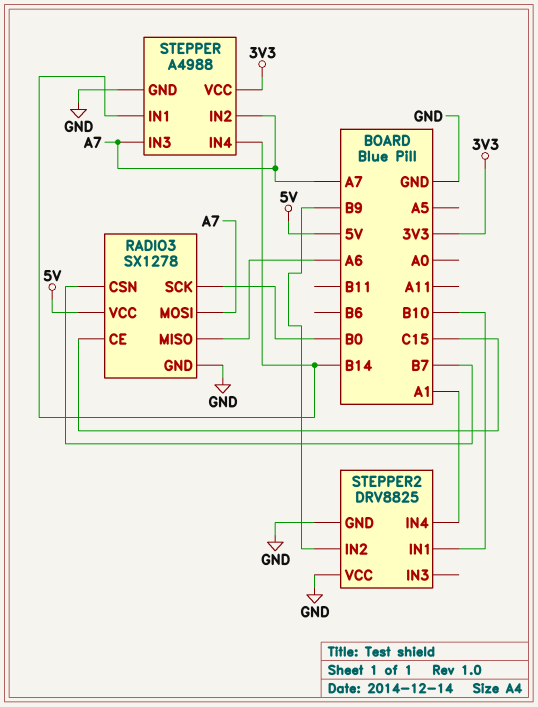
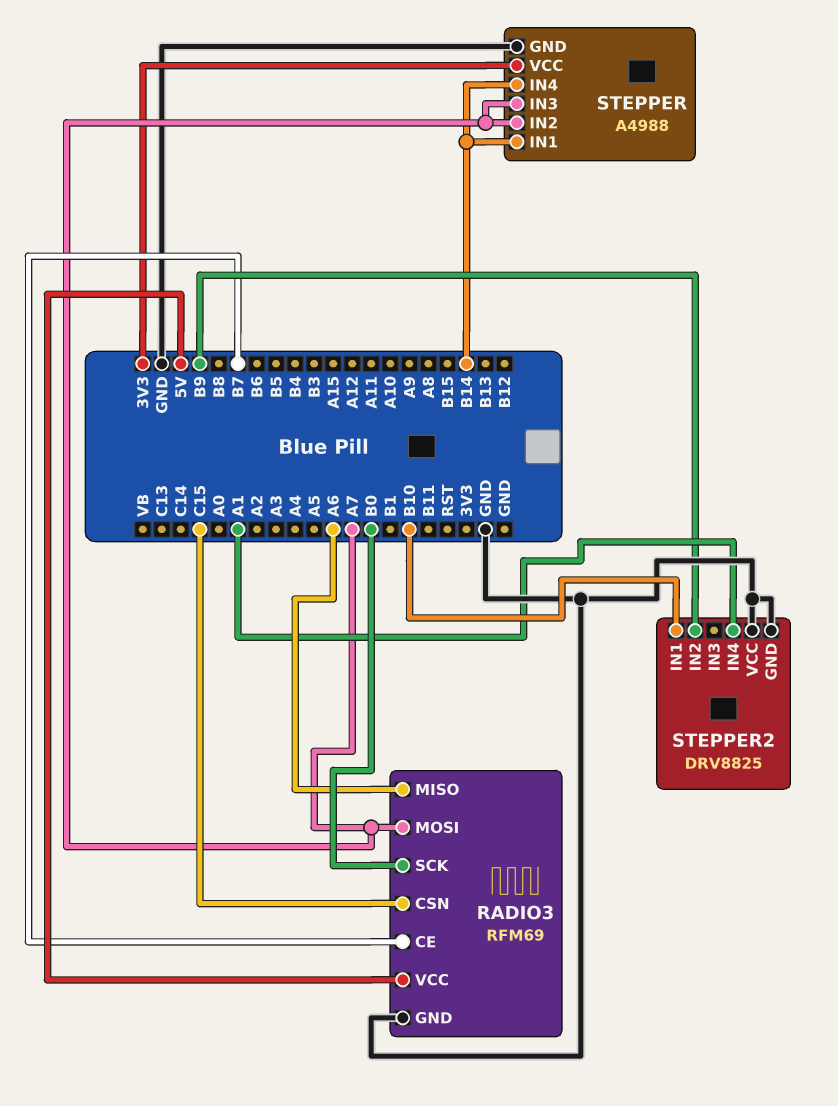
RADIO3: SX1278 -> RFM69
RADIO3 pin CE: C15 -> B7
RADIO3 pin CSN: B7 -> C15

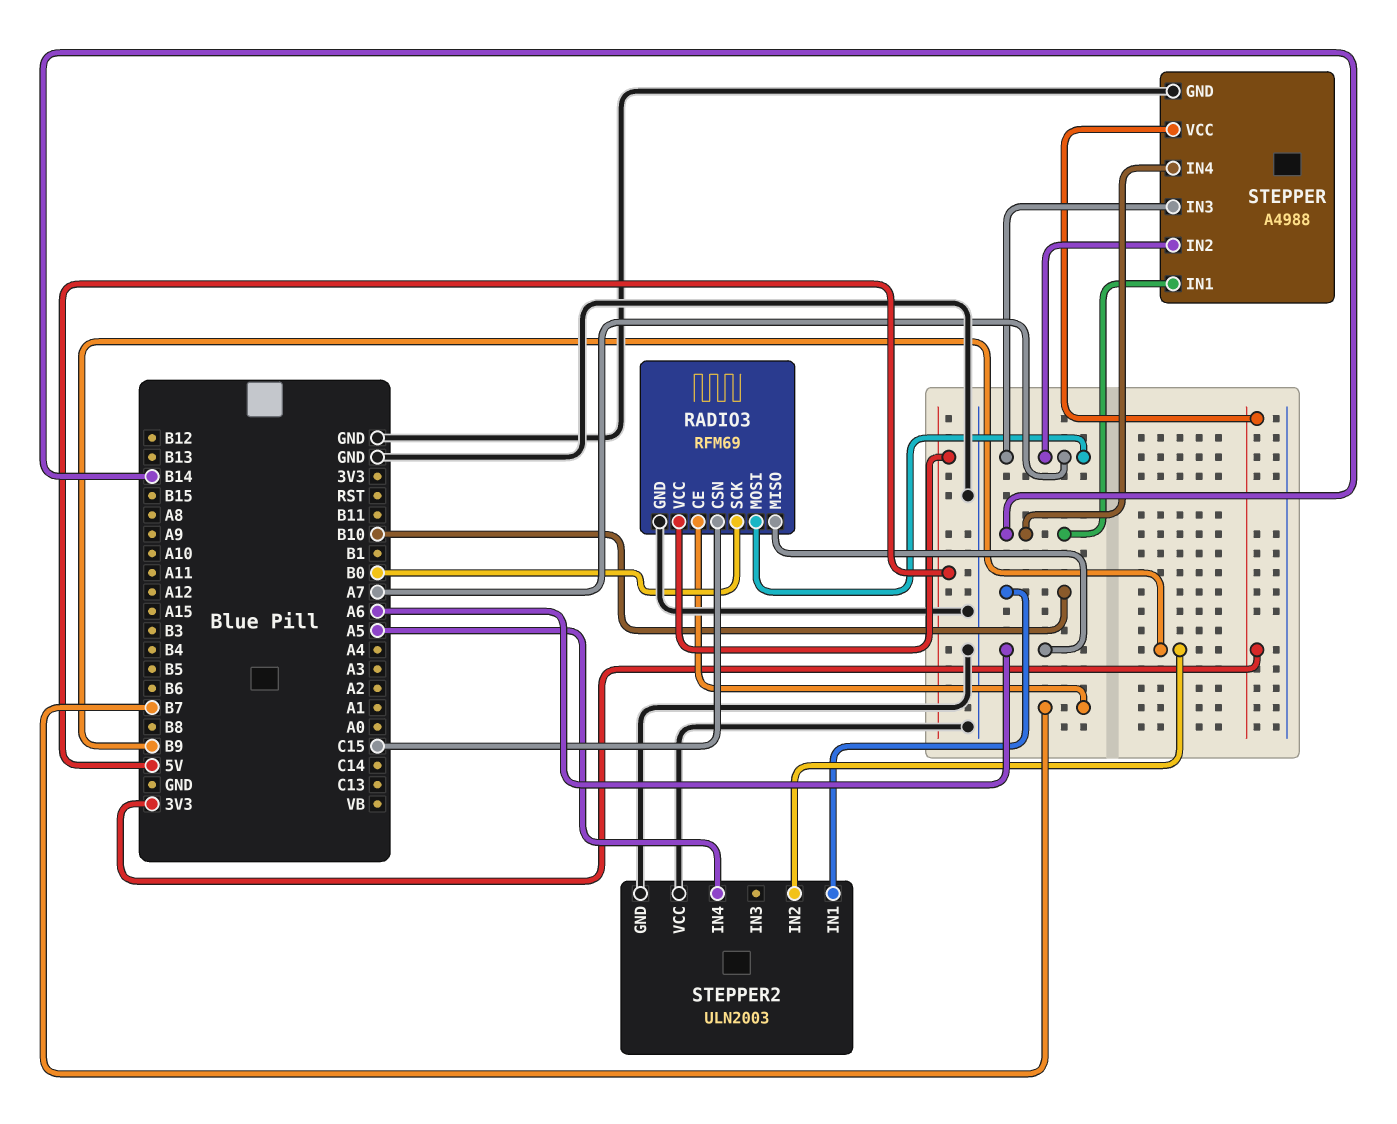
STEPPER2: DRV8825 -> ULN2003
STEPPER2 pin IN4: A1 -> A5

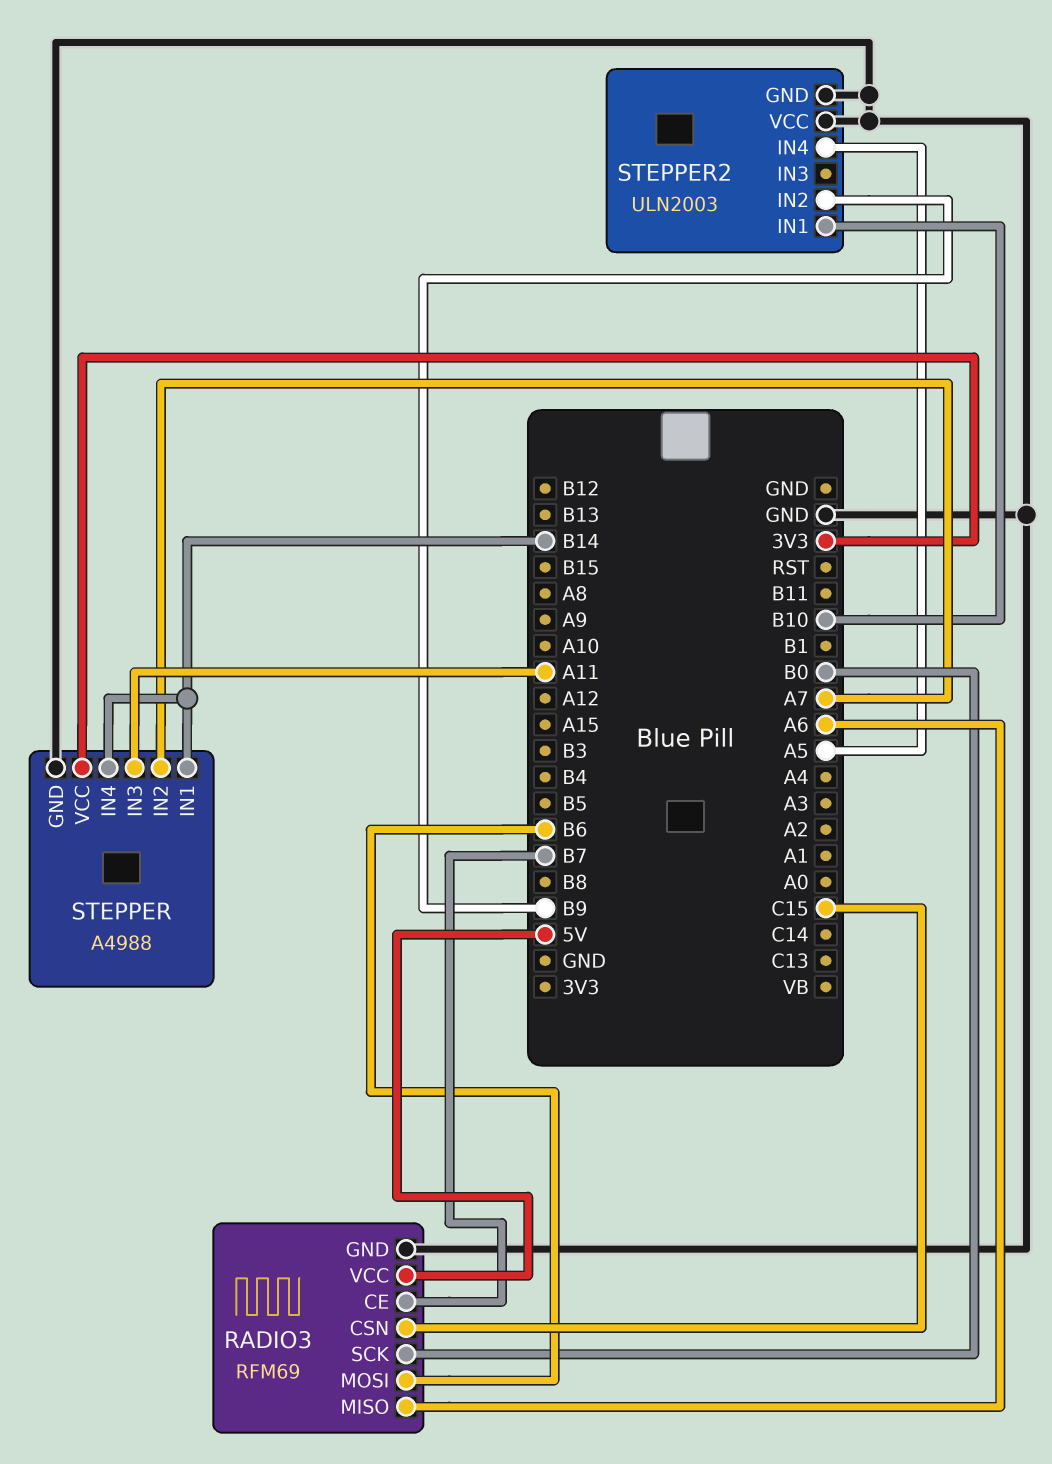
RADIO3 pin MOSI: A7 -> B6
STEPPER pin IN3: A7 -> A11

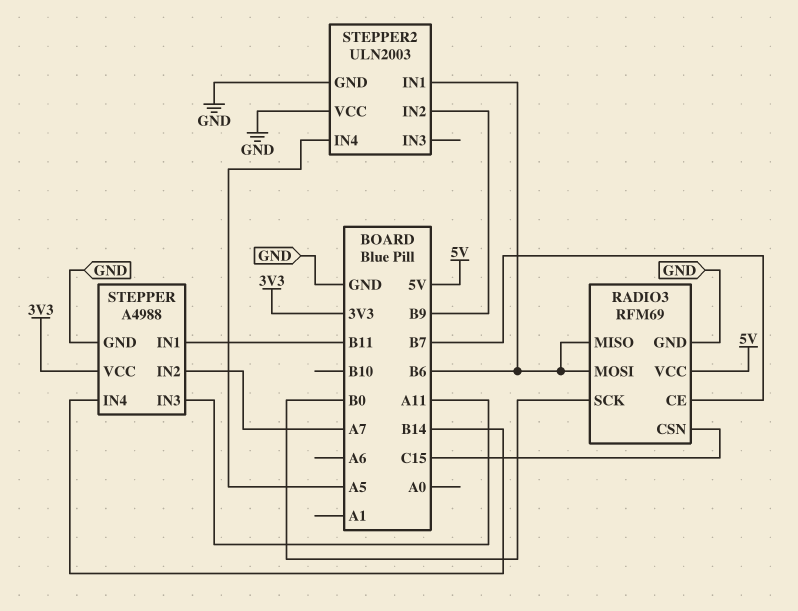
RADIO3 pin MISO: A6 -> B6
STEPPER pin IN1: B14 -> B11
STEPPER2 pin IN1: B10 -> B6

